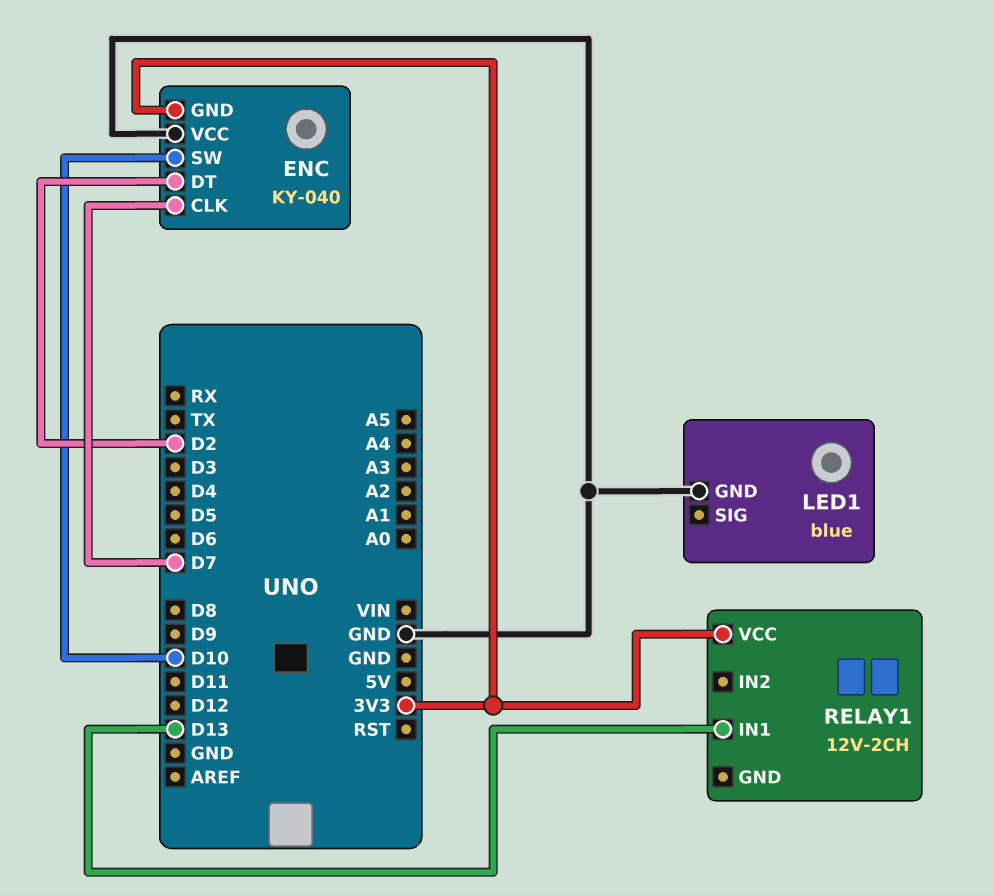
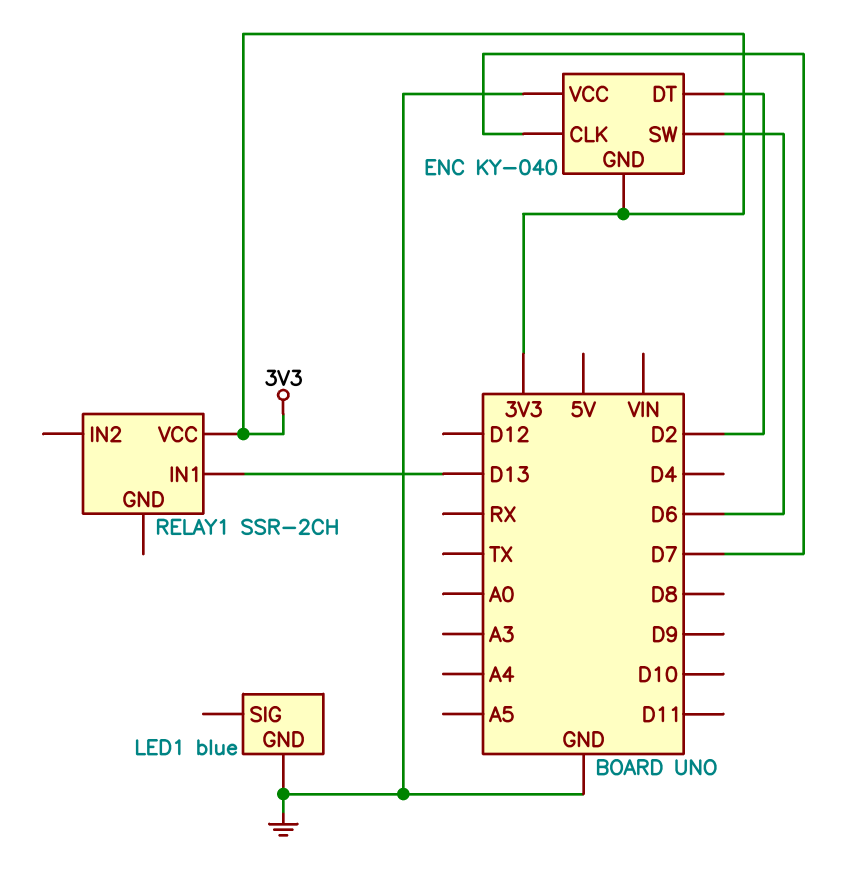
ENC pin SW: D10 -> D6
RELAY1: 12V-2CH -> SSR-2CH

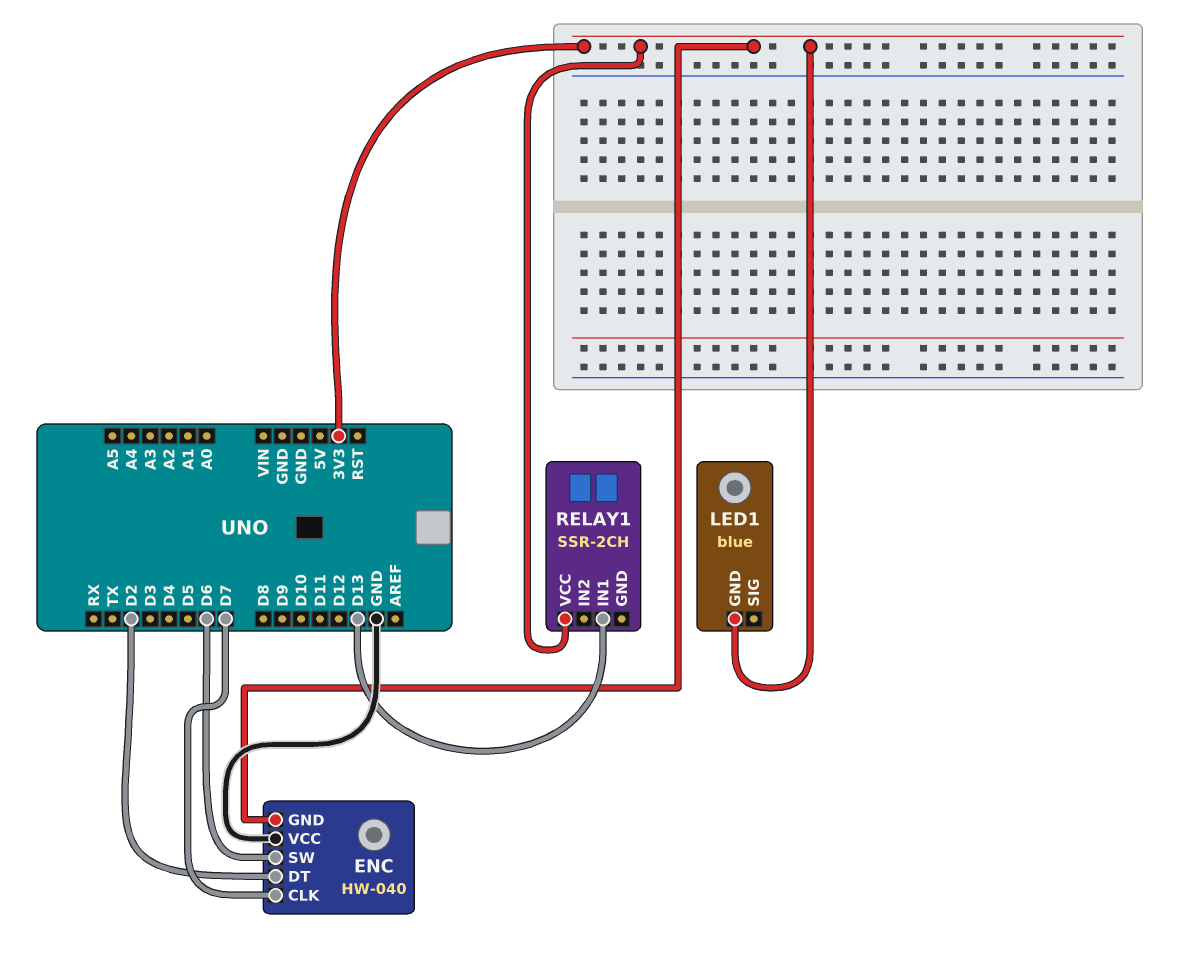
ENC: KY-040 -> HW-040
LED1 pin GND: GND -> 3V3

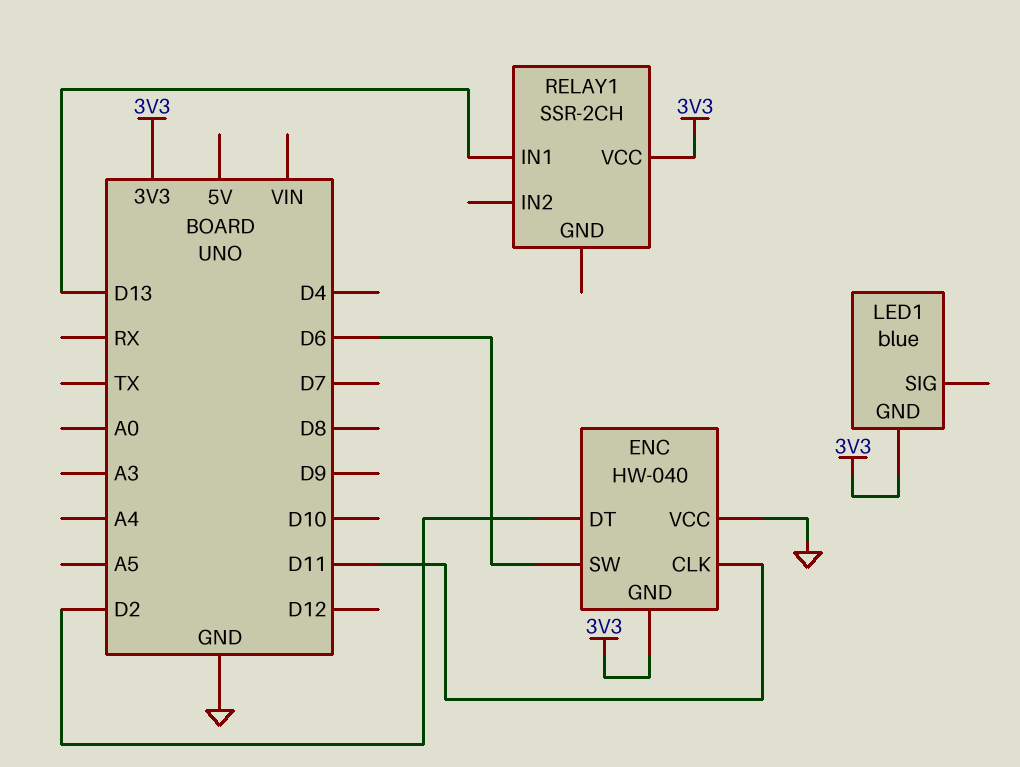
ENC pin CLK: D7 -> D11

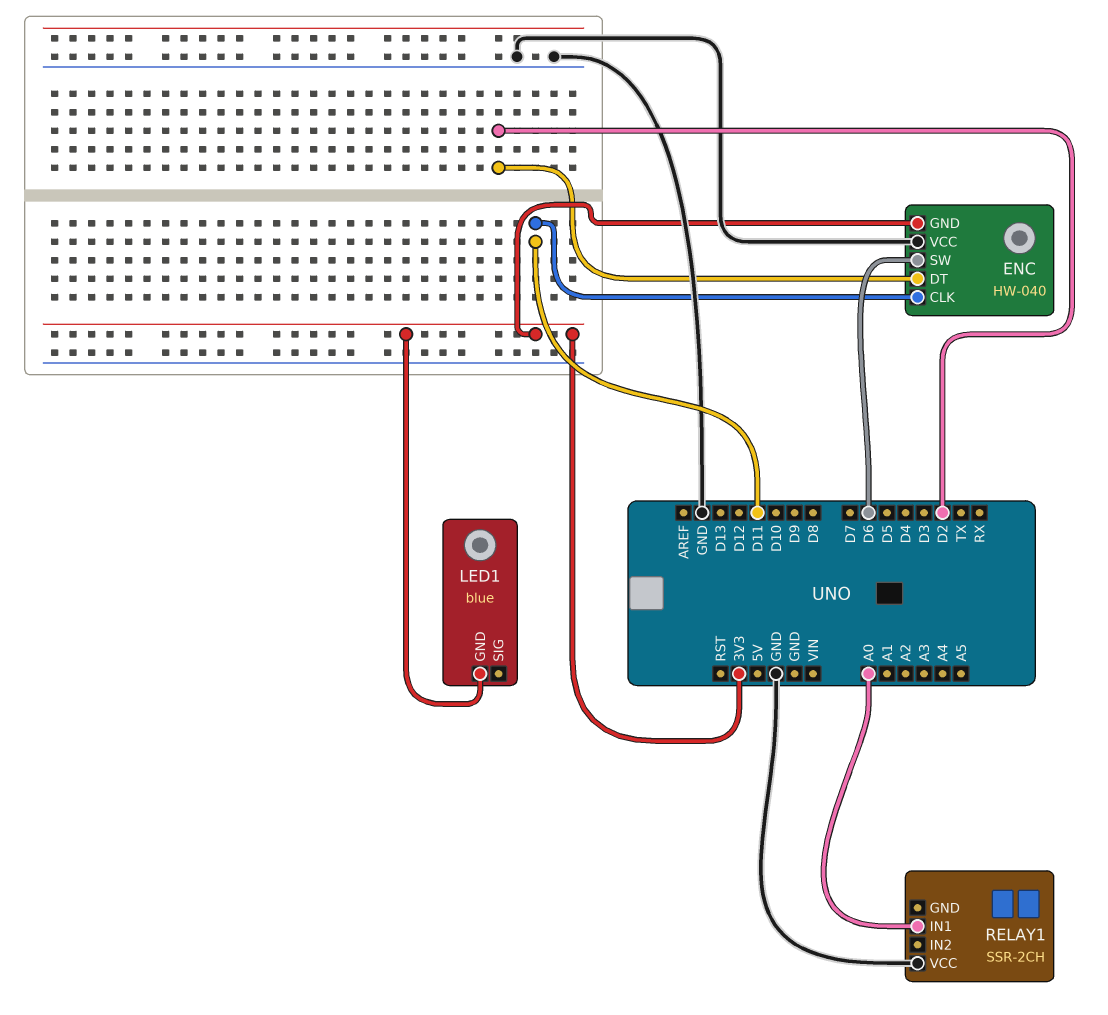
RELAY1 pin IN1: D13 -> A0
RELAY1 pin VCC: 3V3 -> GND

